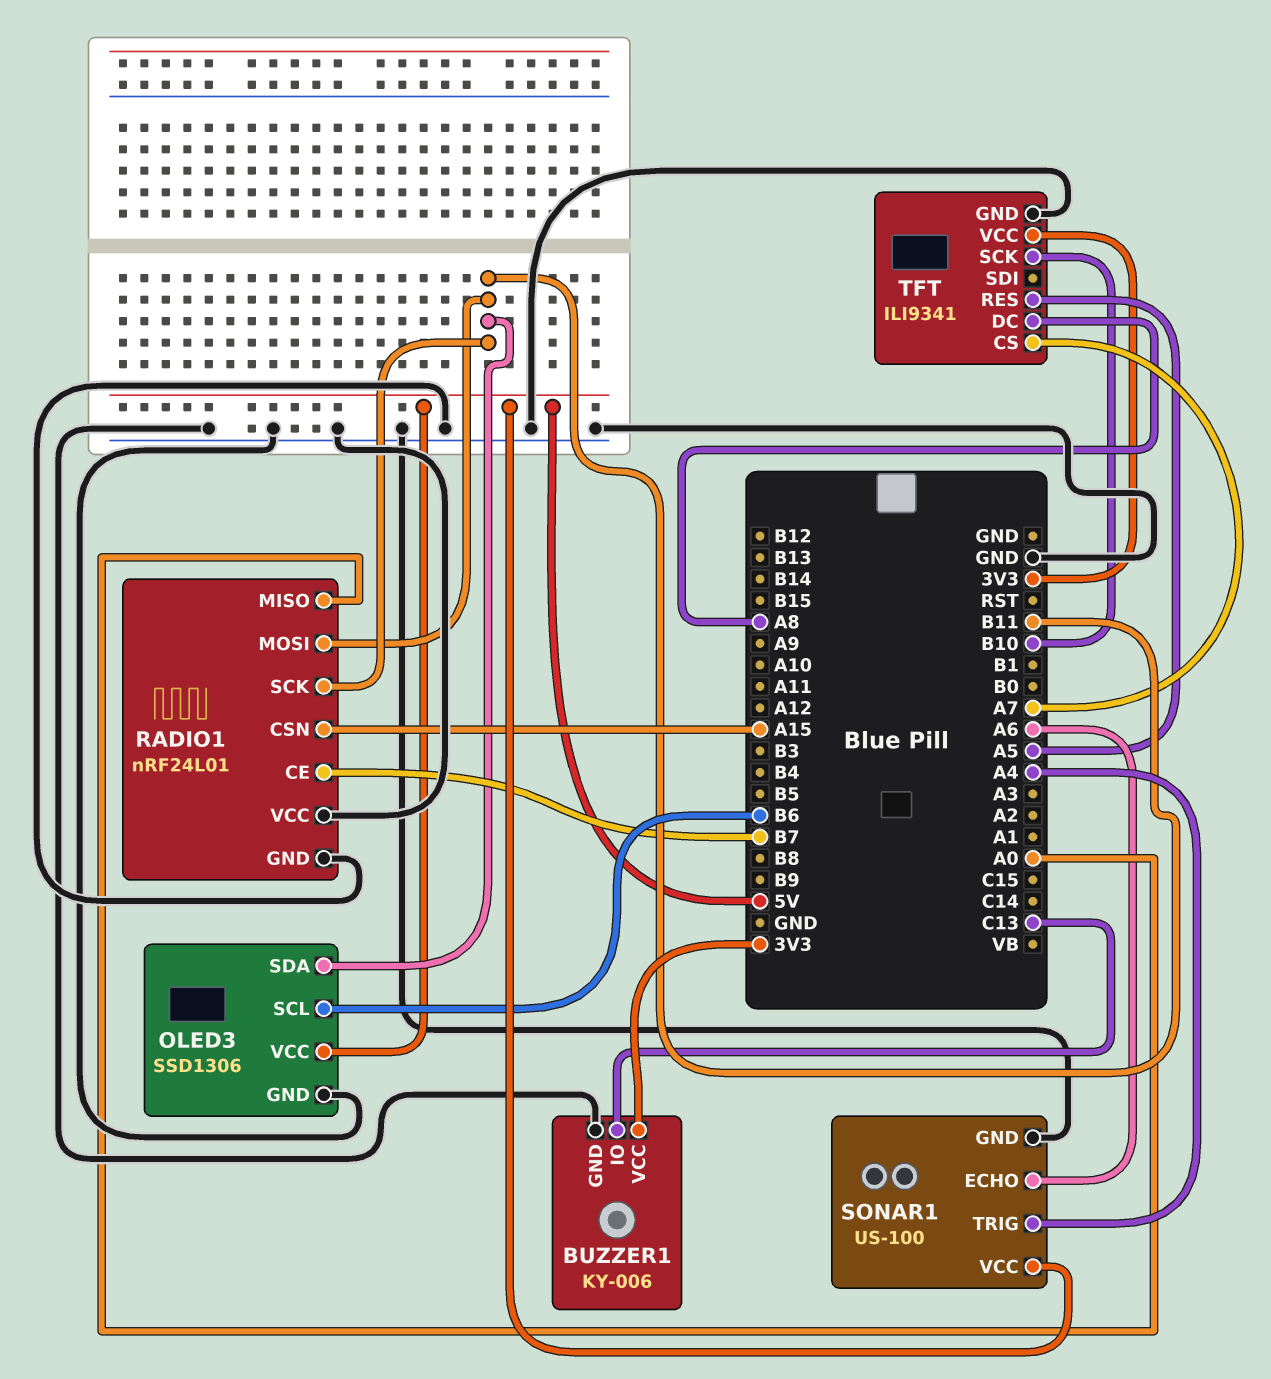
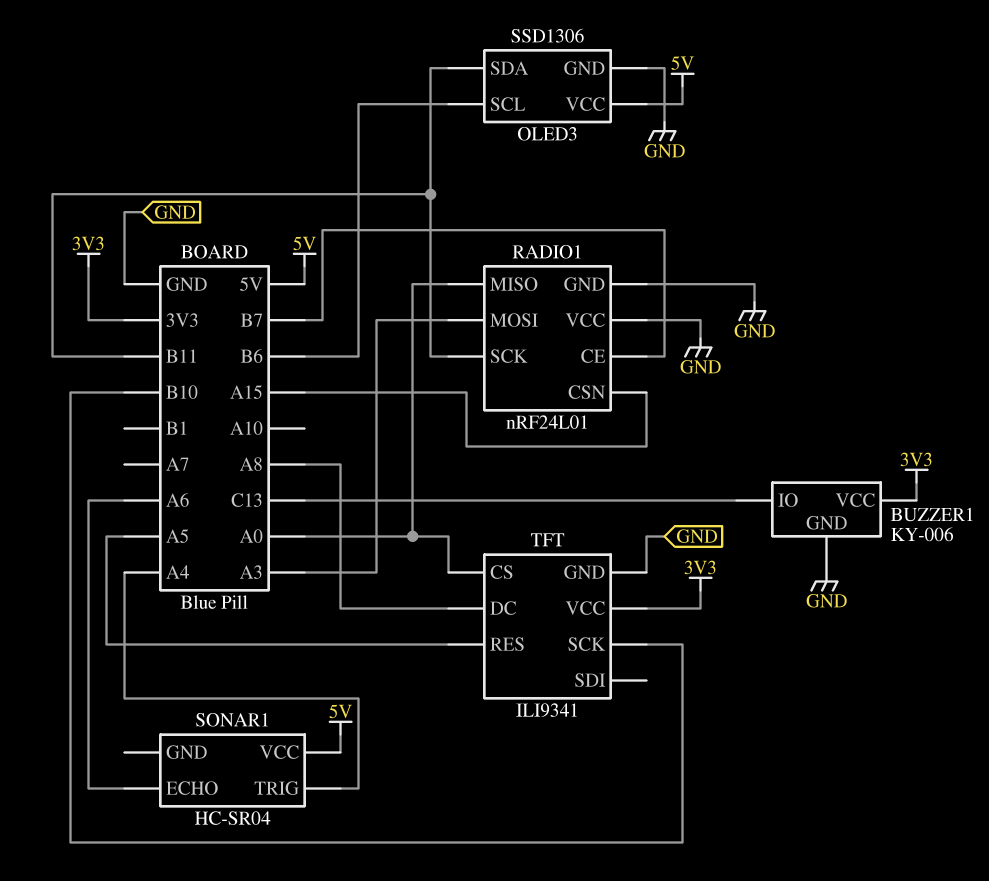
RADIO1 pin MOSI: B11 -> A3
SONAR1: US-100 -> HC-SR04
SONAR1 pin GND: GND -> none
TFT pin CS: A7 -> A0

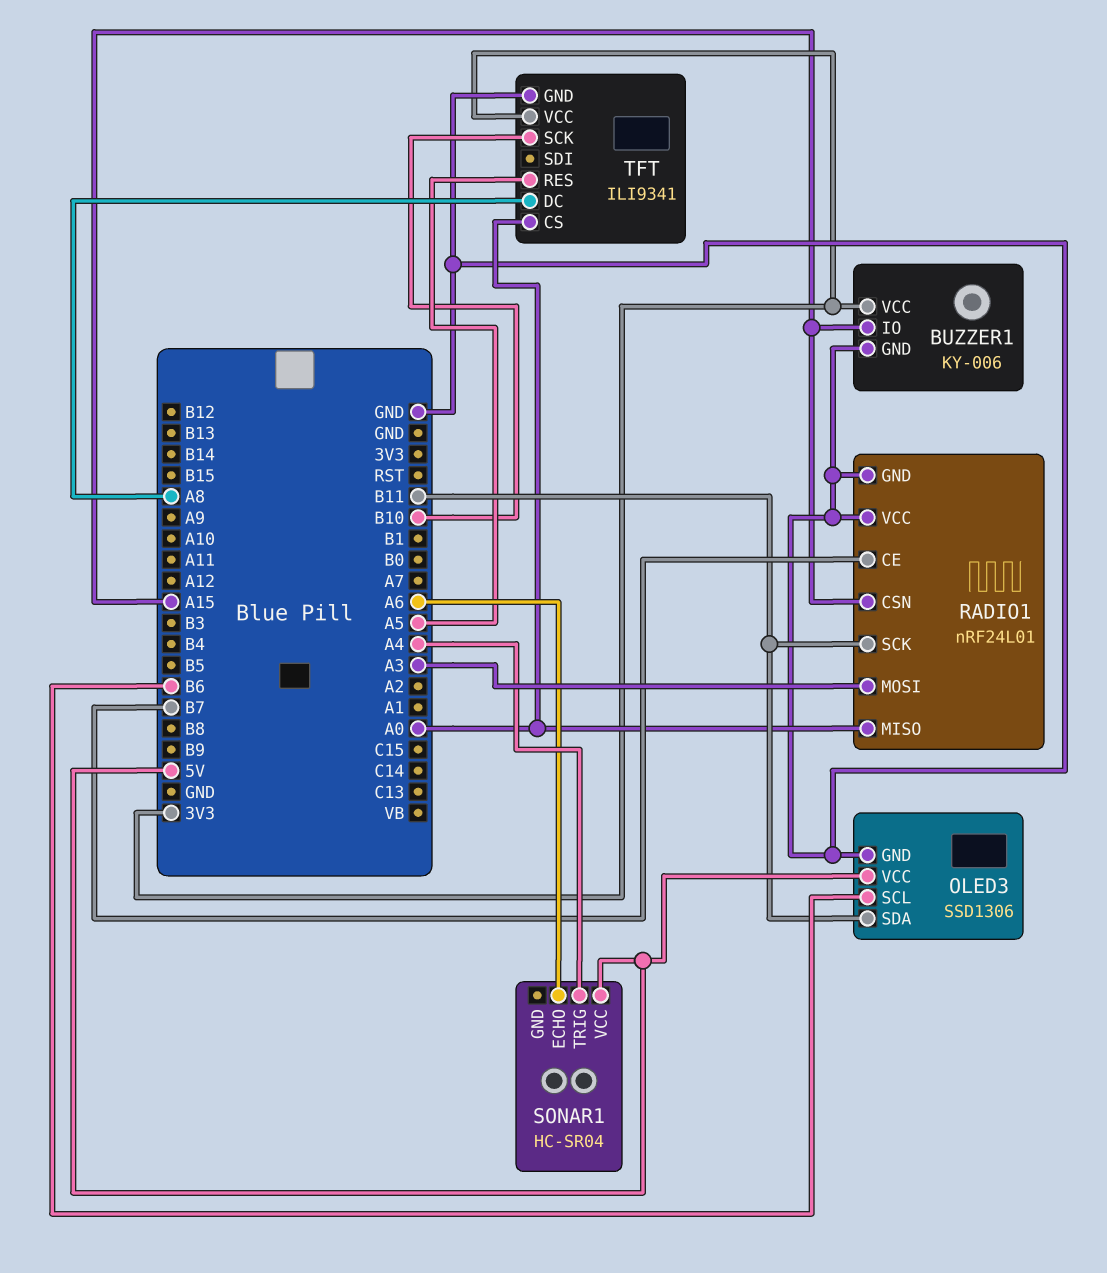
BUZZER1 pin IO: C13 -> A15

